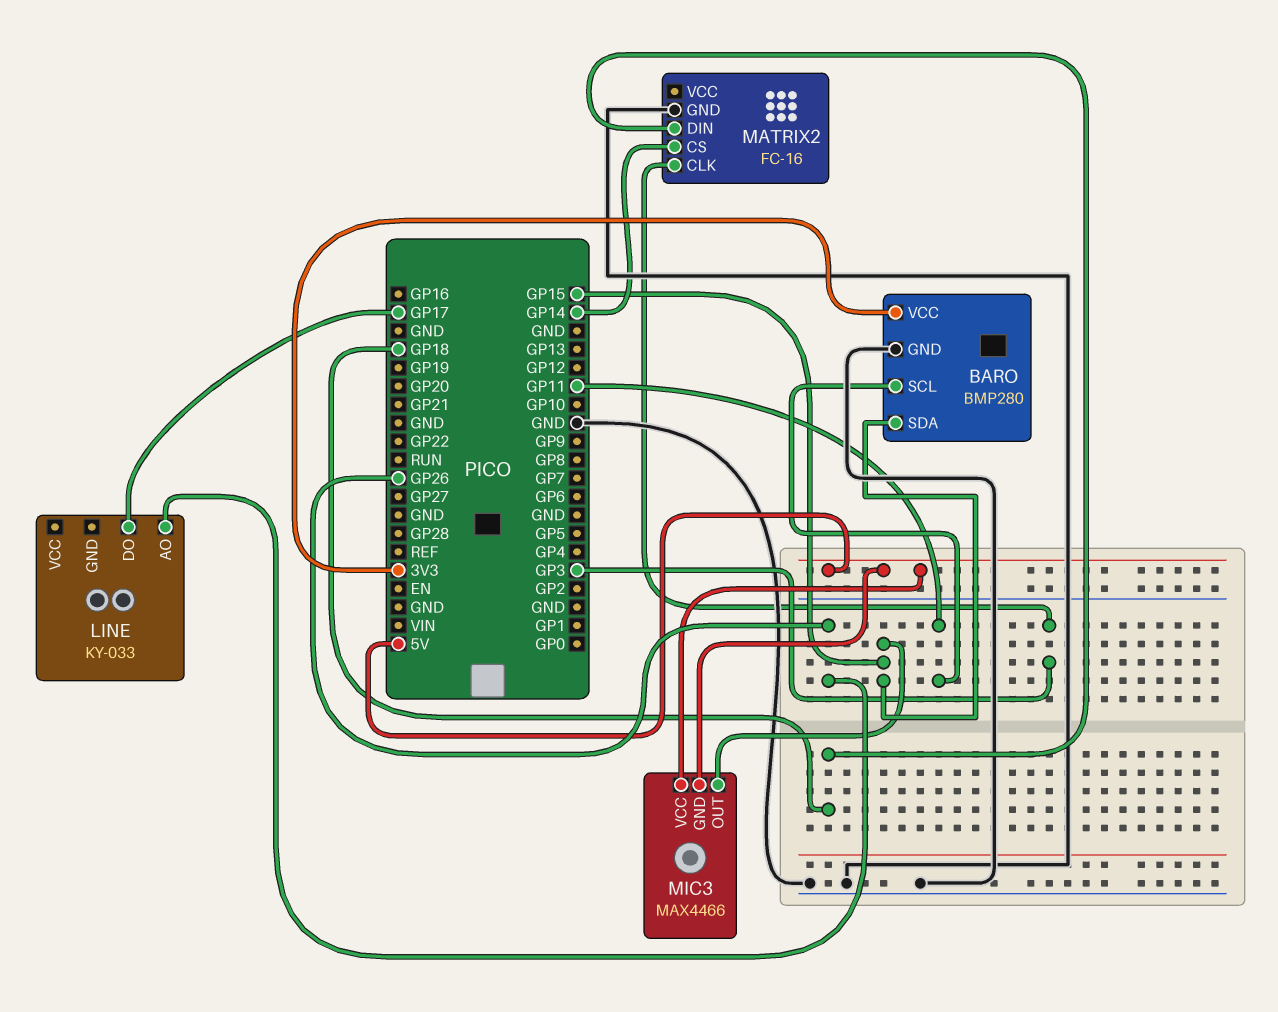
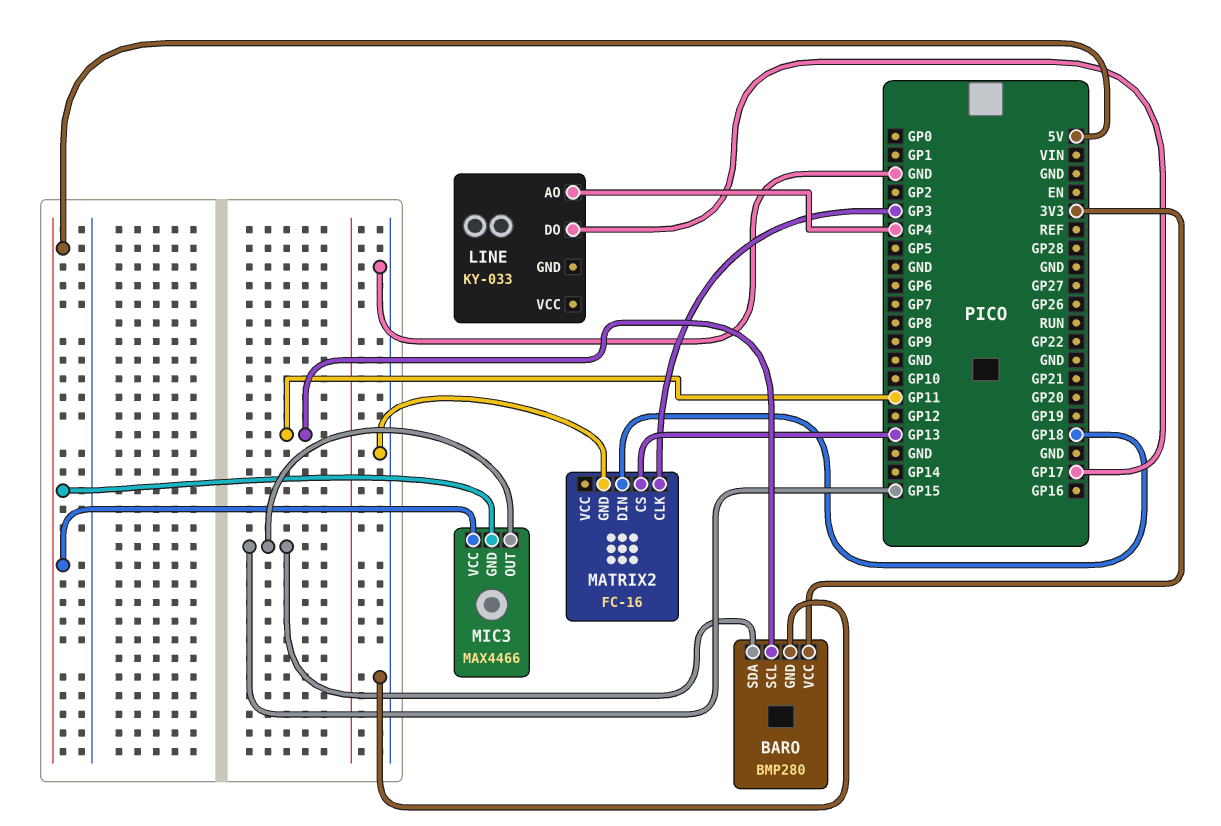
LINE pin AO: GP26 -> GP4
MATRIX2 pin CS: GP14 -> GP13

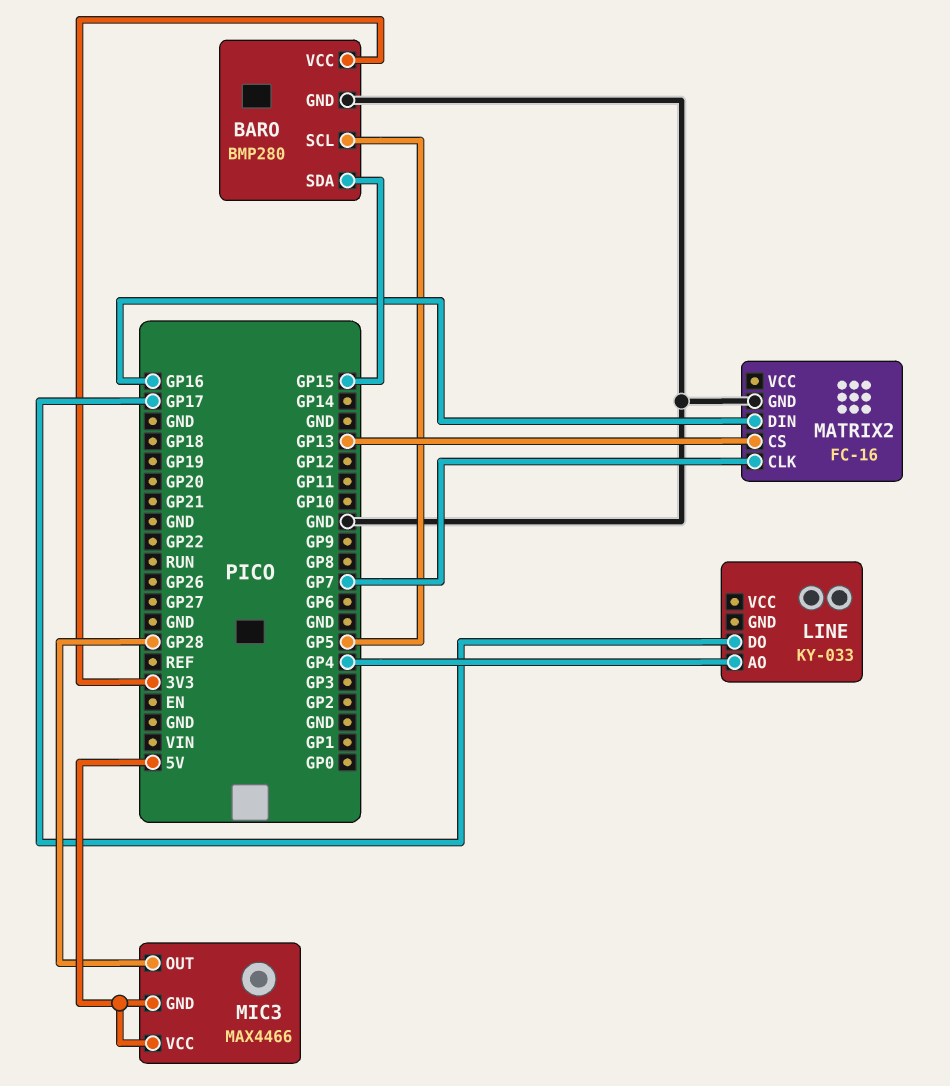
BARO pin SCL: GP11 -> GP5
MATRIX2 pin CLK: GP3 -> GP7
MATRIX2 pin DIN: GP18 -> GP16
MIC3 pin OUT: GP15 -> GP28

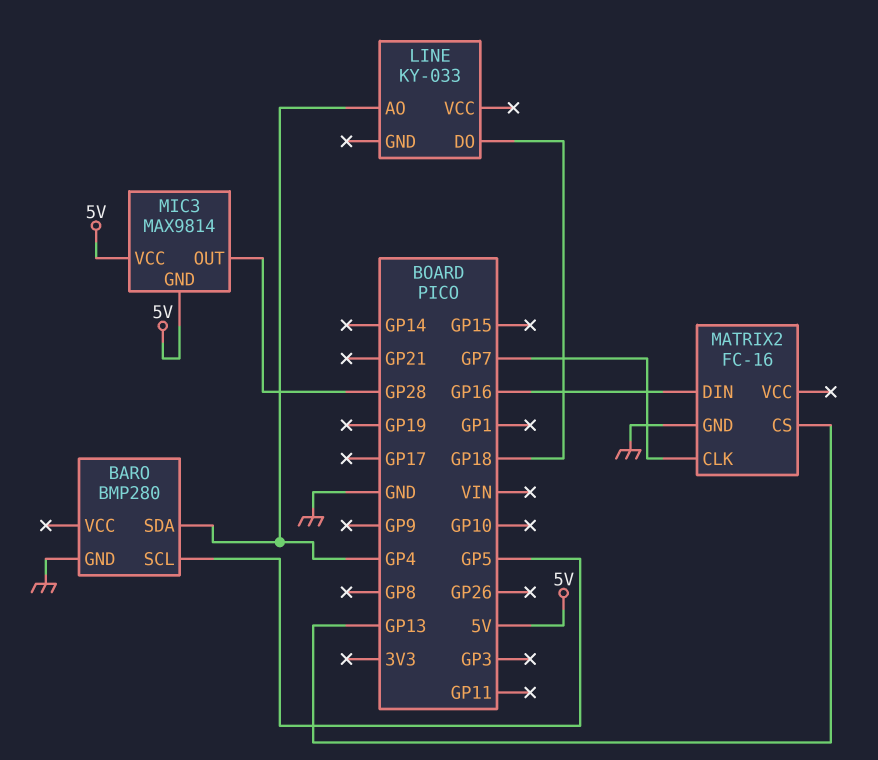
BARO pin SDA: GP15 -> GP4
BARO pin VCC: 3V3 -> none
LINE pin DO: GP17 -> GP18
MIC3: MAX4466 -> MAX9814

